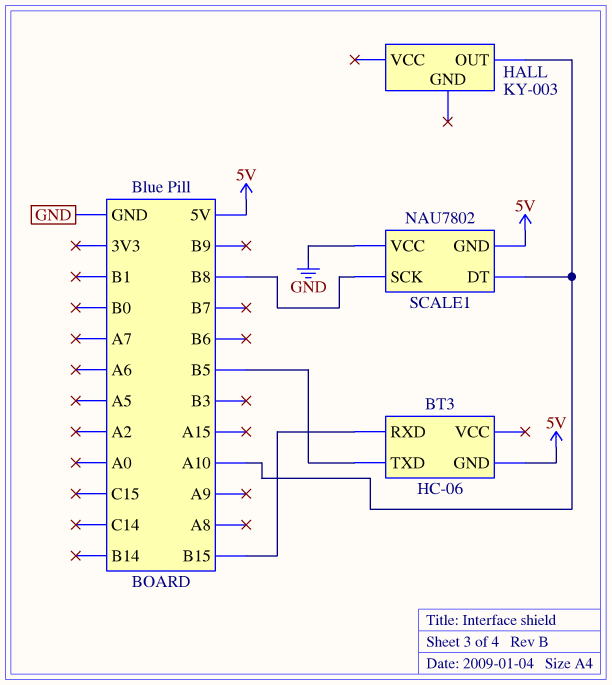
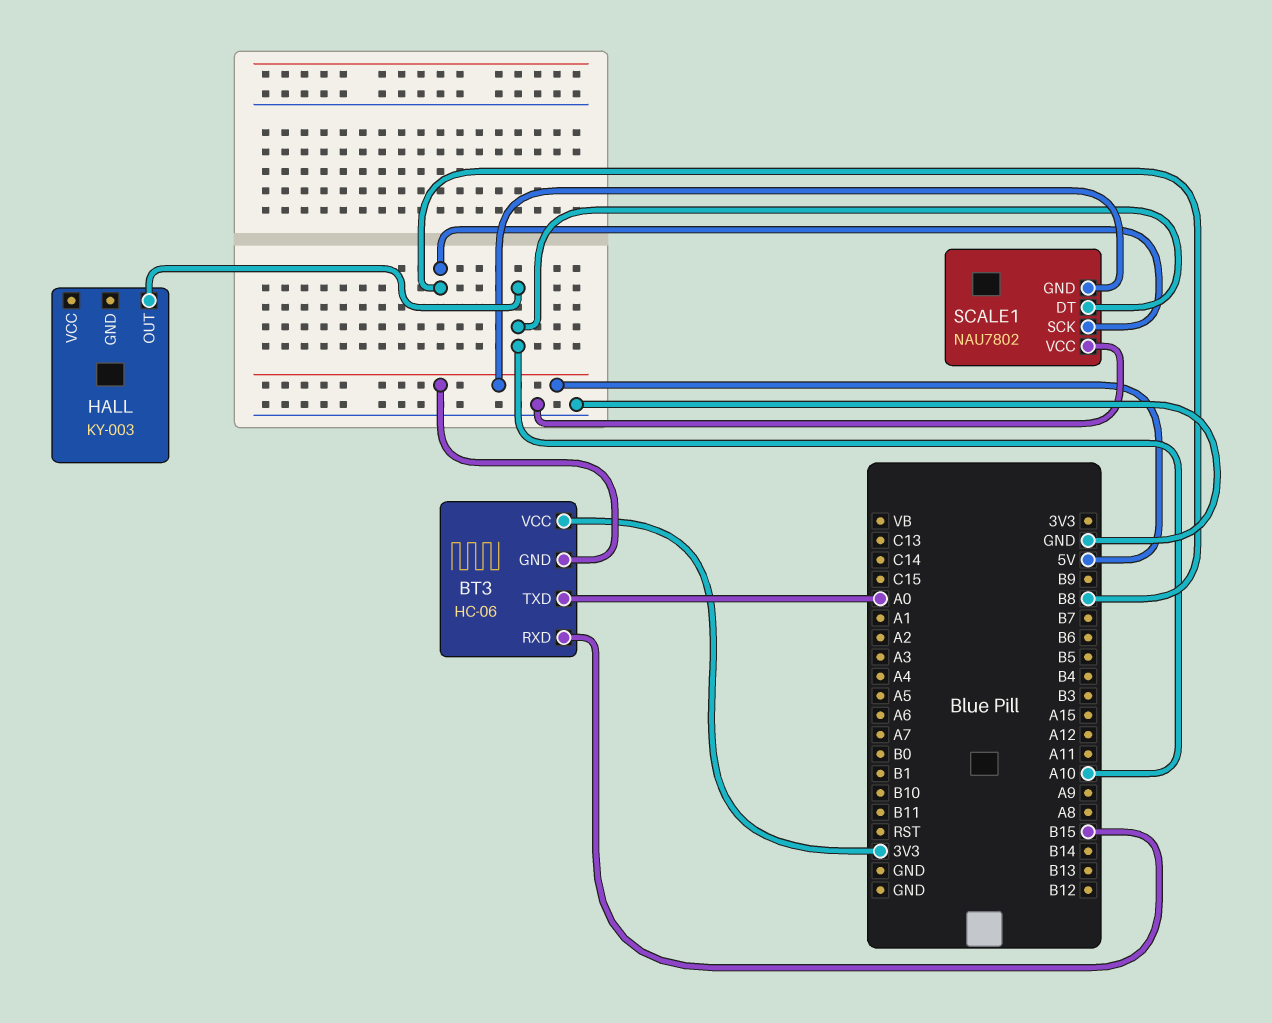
BT3 pin TXD: B5 -> A0
BT3 pin VCC: none -> 3V3

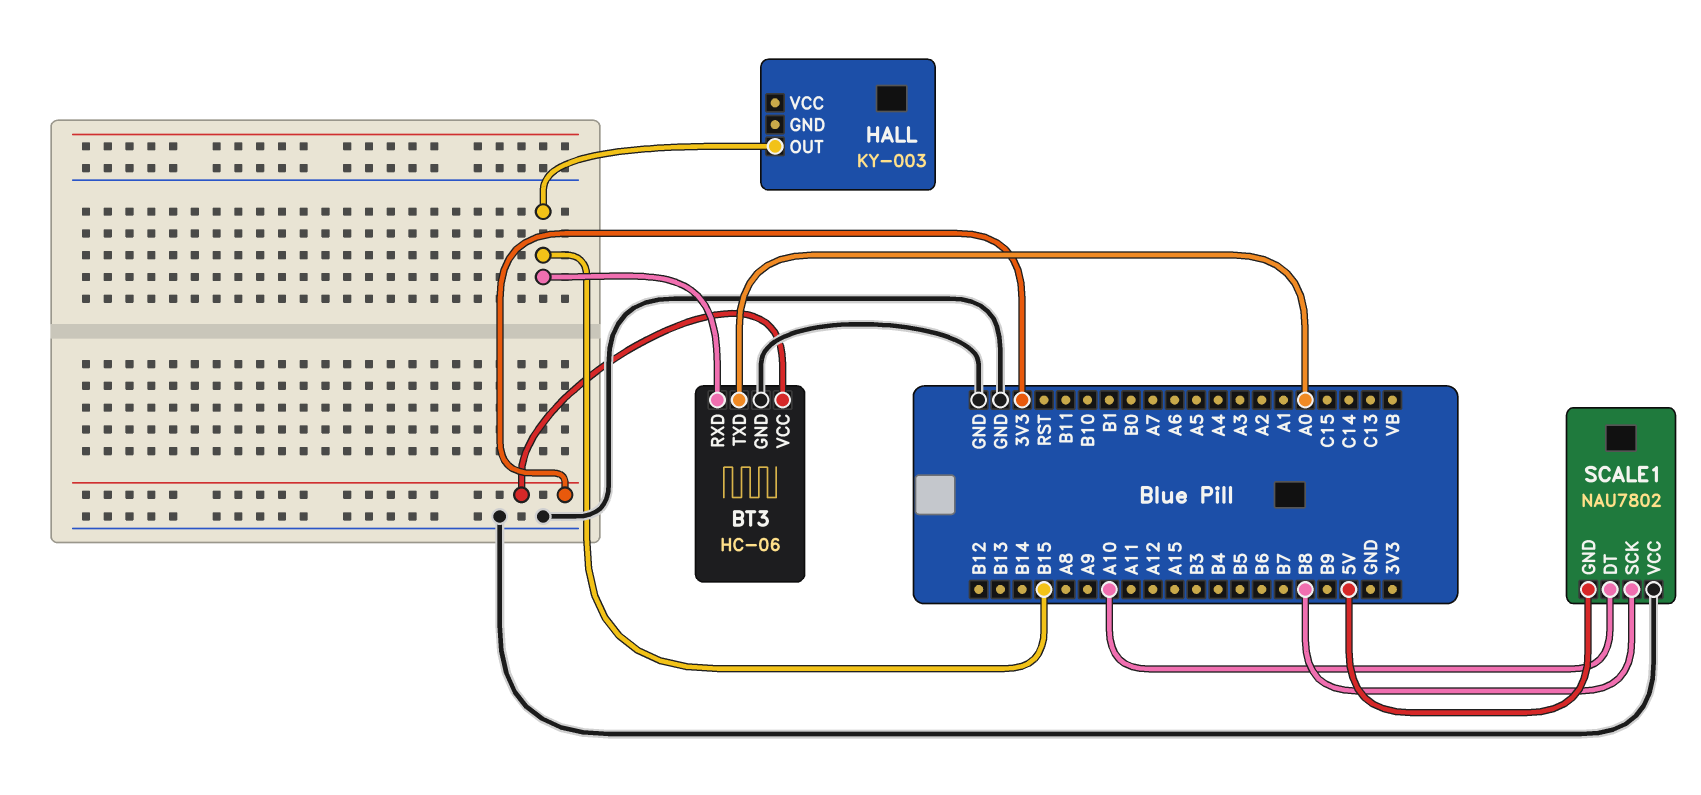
BT3 pin GND: 5V -> GND
HALL pin OUT: A10 -> B15

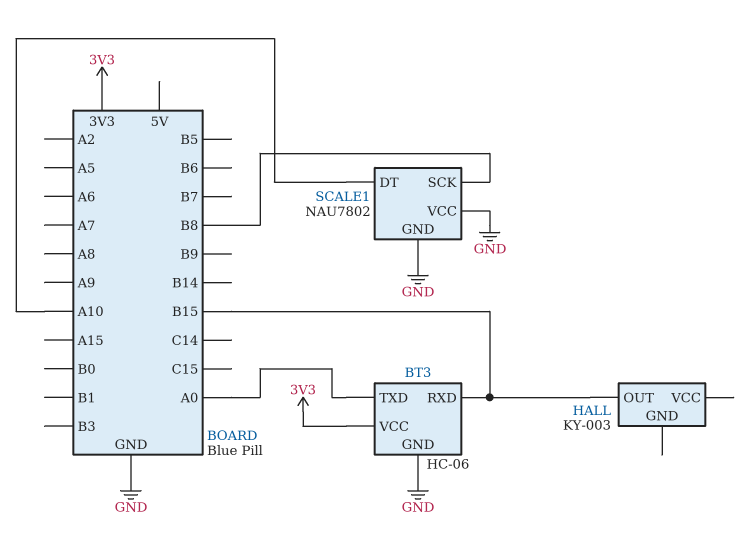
SCALE1 pin GND: 5V -> GND

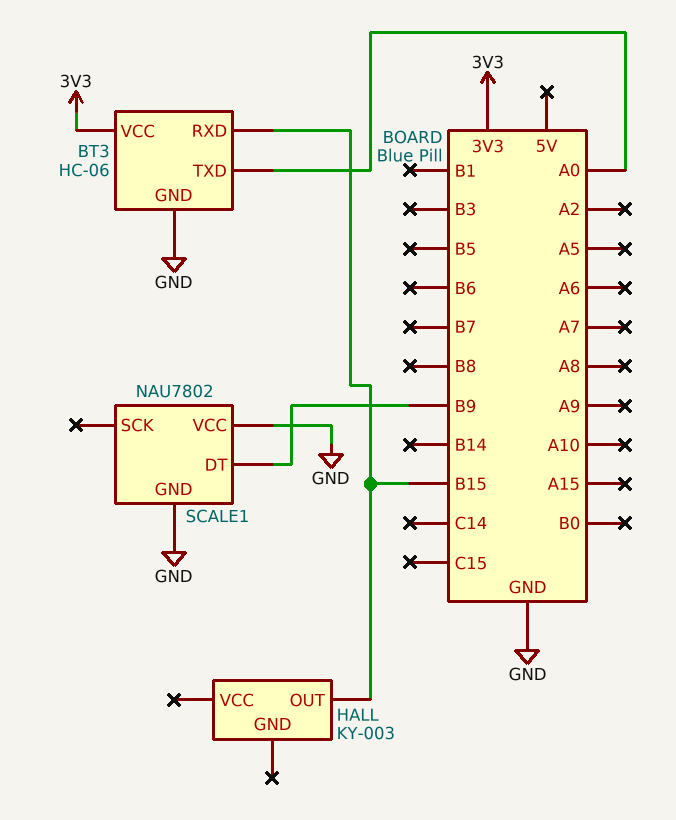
SCALE1 pin DT: A10 -> B9
SCALE1 pin SCK: B8 -> none

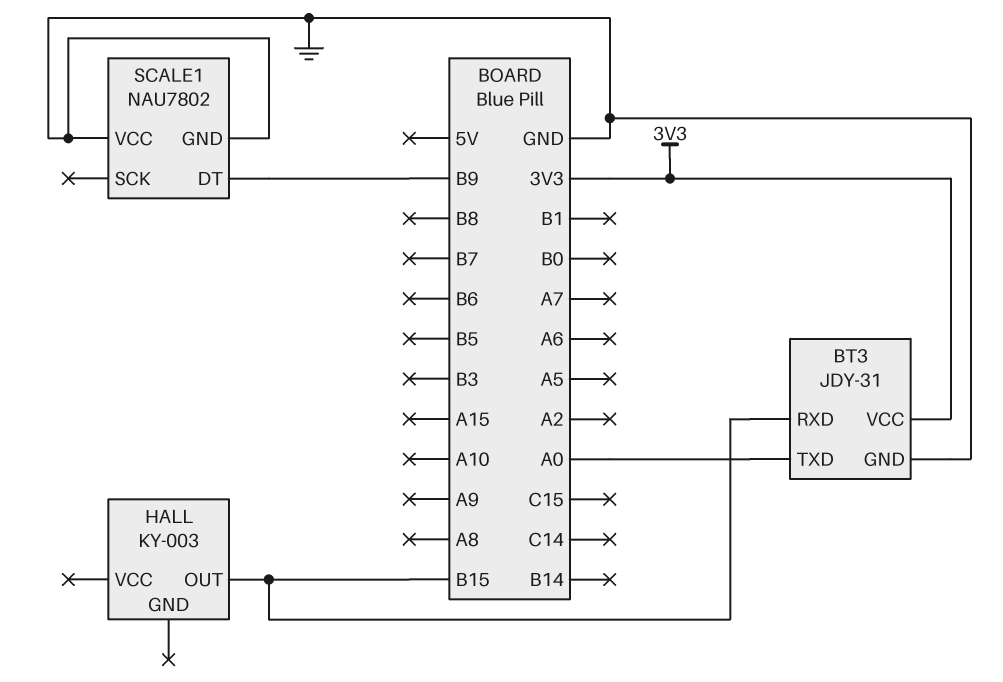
BT3: HC-06 -> JDY-31

